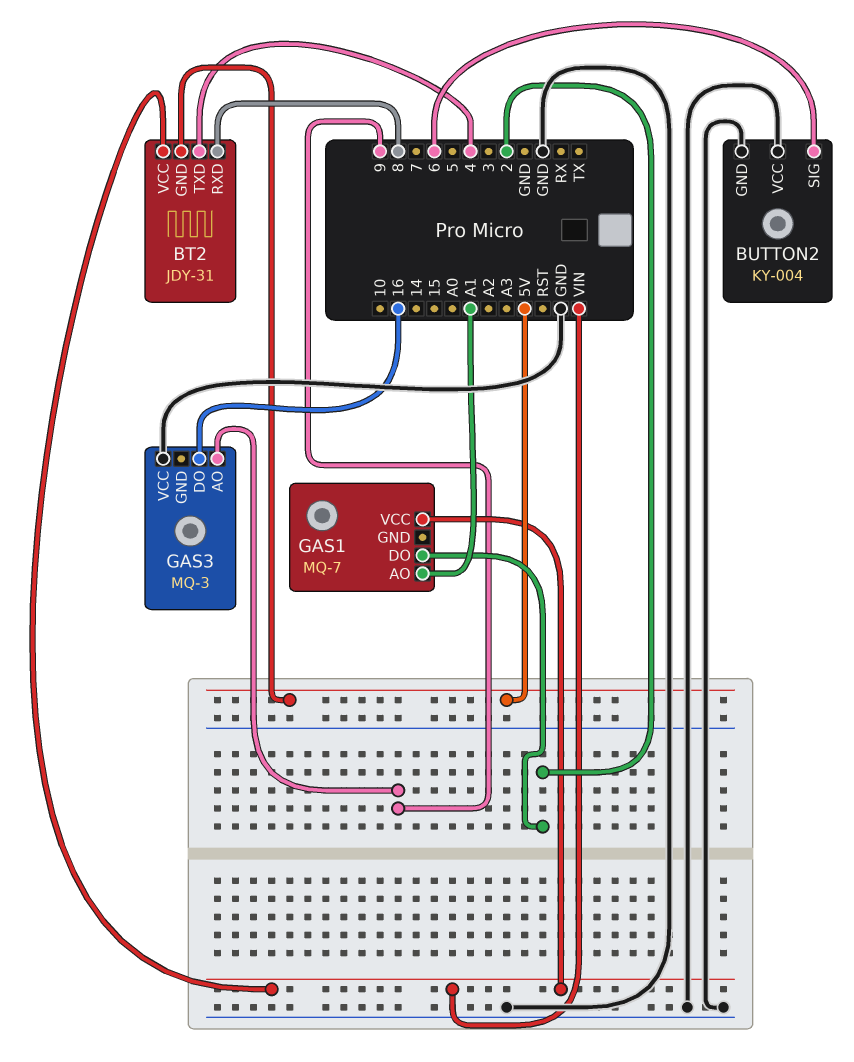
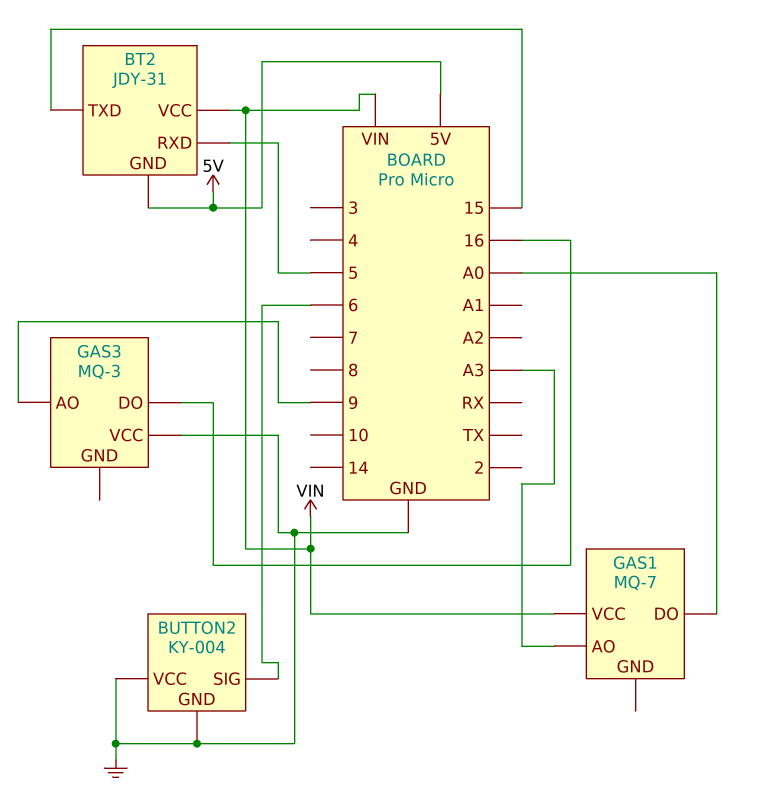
BT2 pin RXD: 8 -> 5
BT2 pin TXD: 4 -> 15
GAS1 pin AO: A1 -> A3
GAS1 pin DO: 2 -> A0

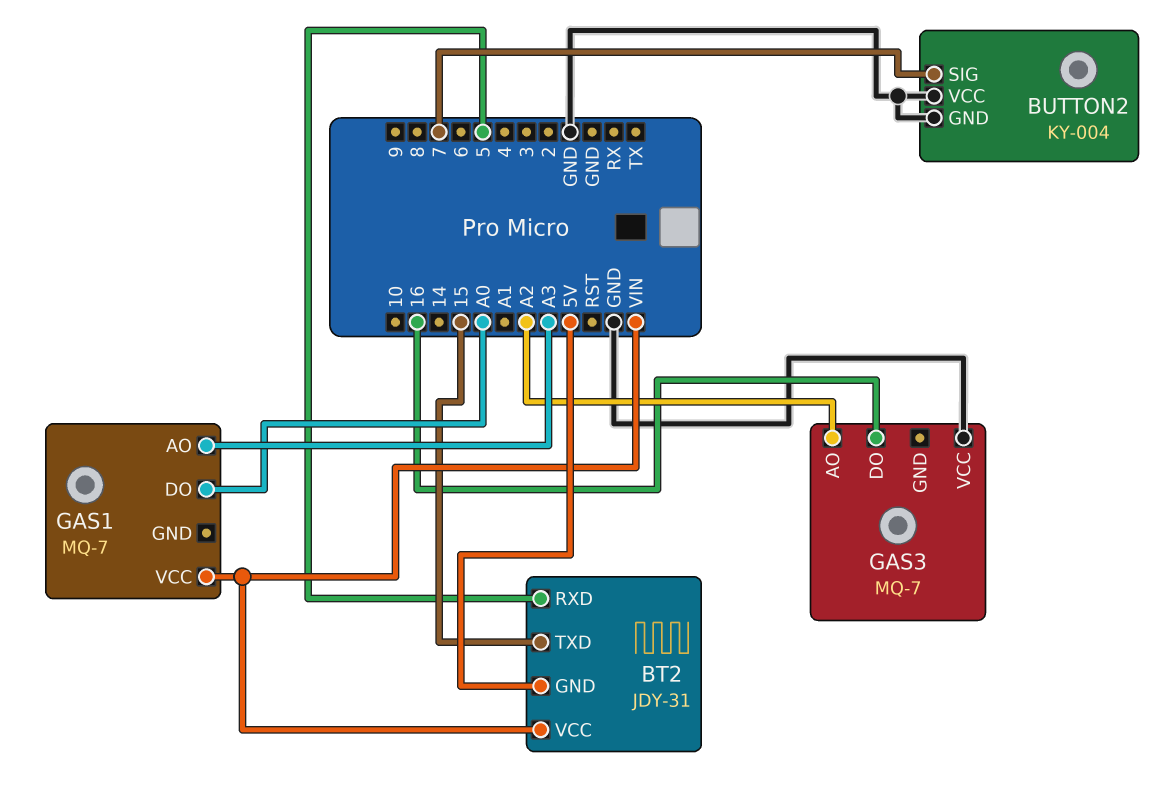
BUTTON2 pin SIG: 6 -> 7
GAS3: MQ-3 -> MQ-7
GAS3 pin AO: 9 -> A2

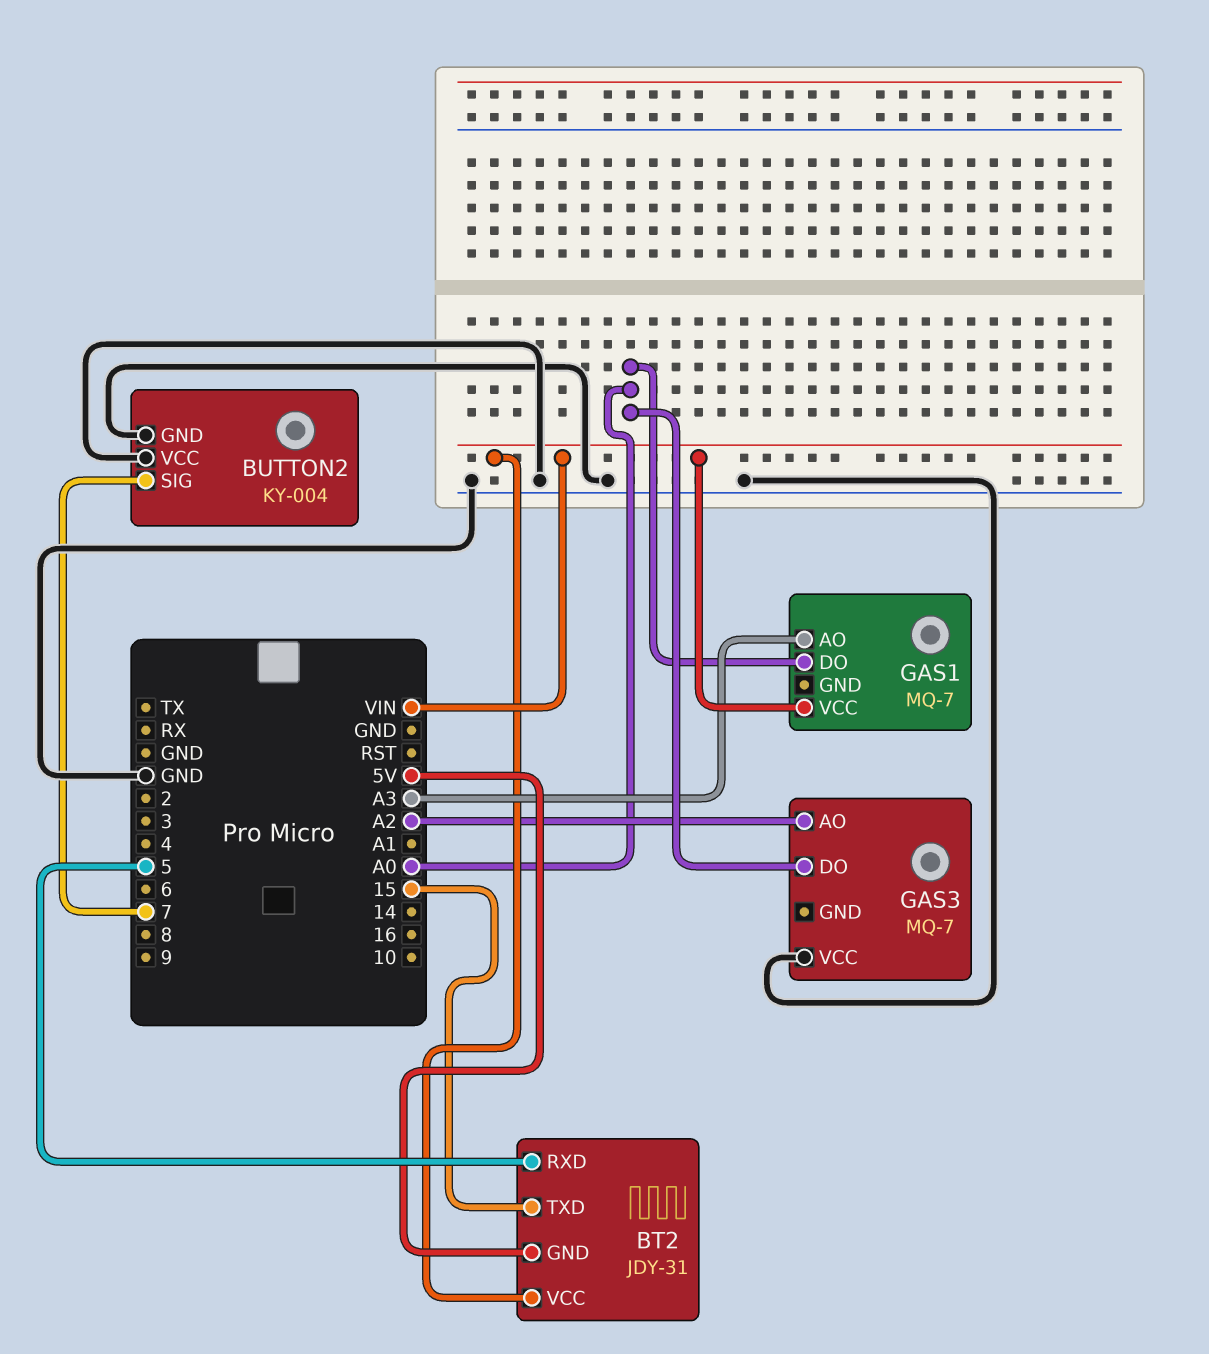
GAS3 pin DO: 16 -> A0

